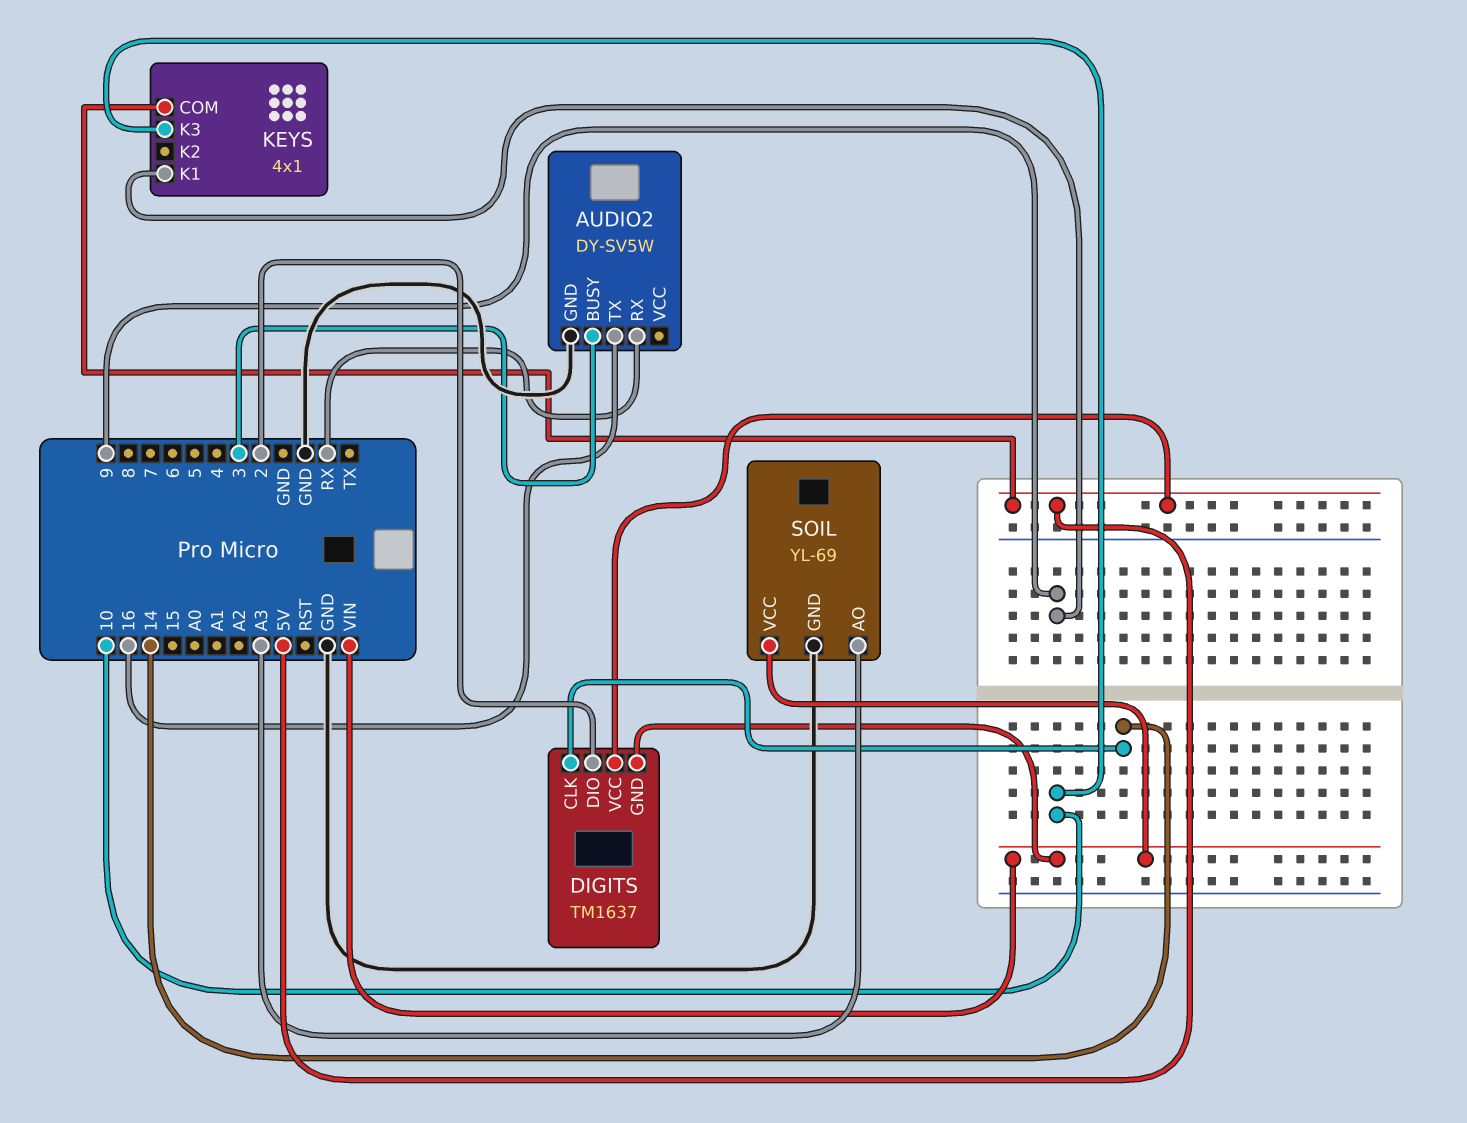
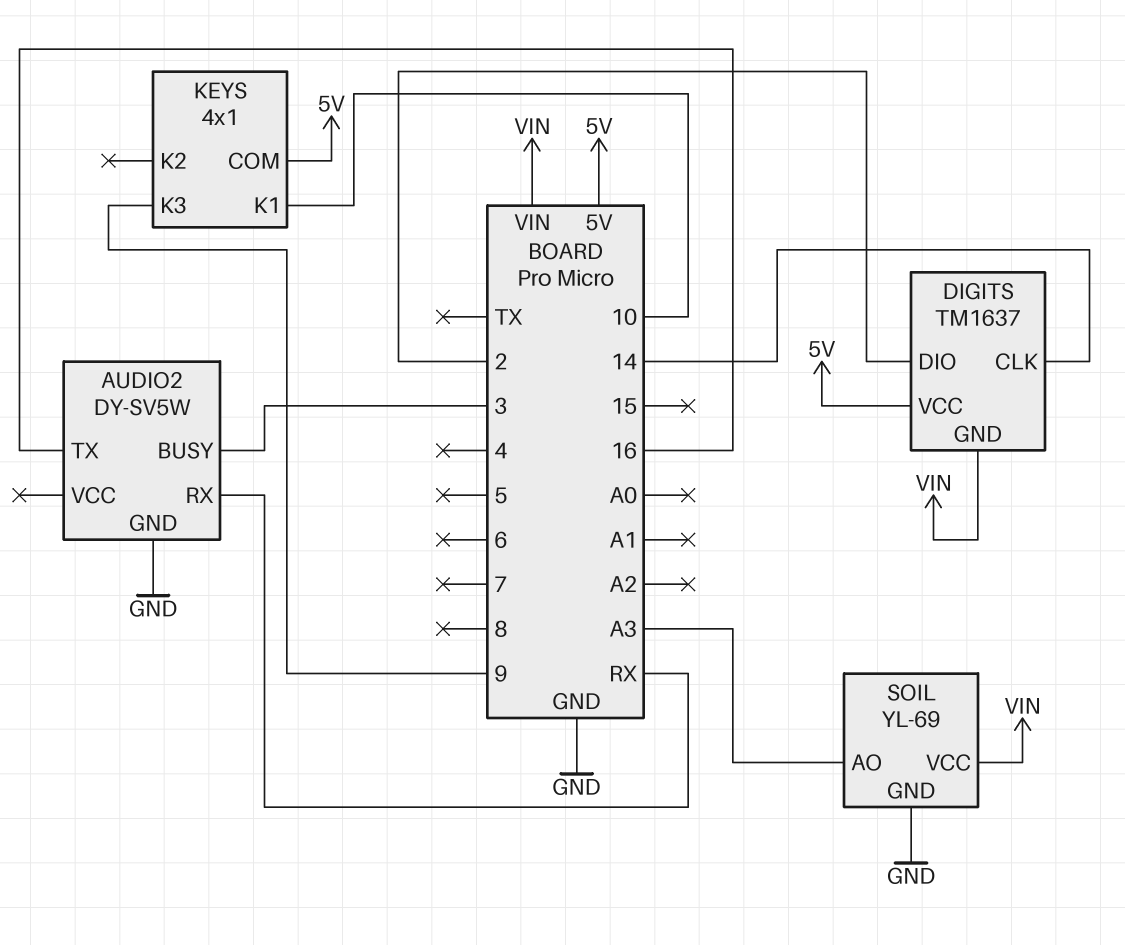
KEYS pin K1: 9 -> 10
KEYS pin K3: 10 -> 9

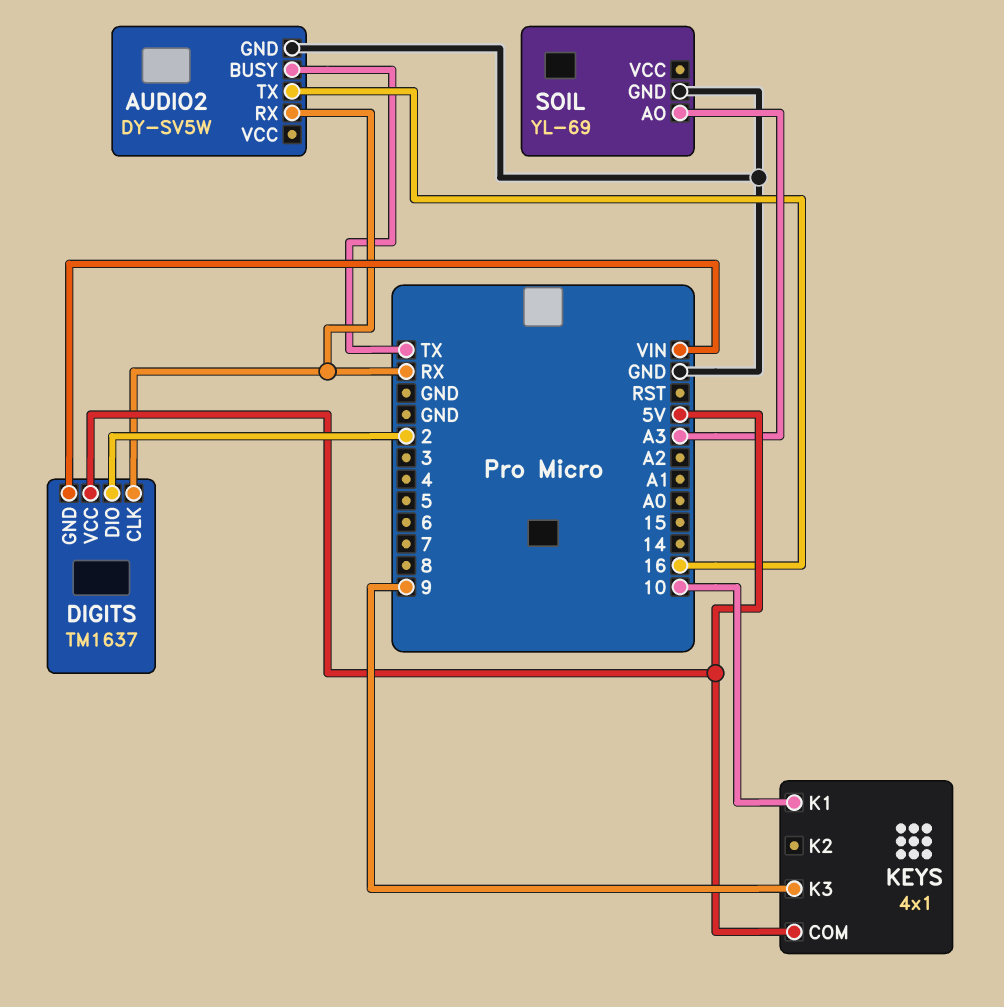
AUDIO2 pin BUSY: 3 -> TX
DIGITS pin CLK: 14 -> RX
SOIL pin VCC: VIN -> none

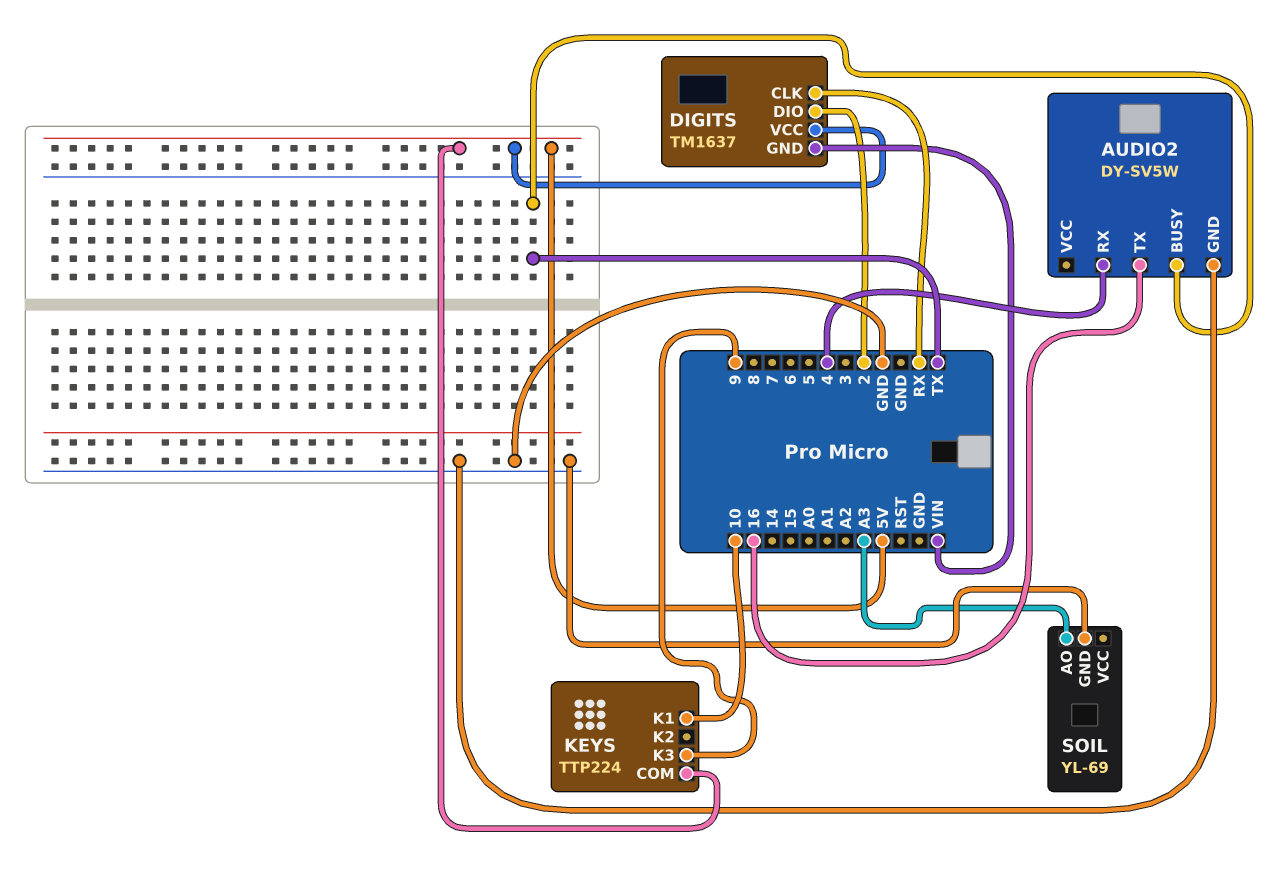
AUDIO2 pin RX: RX -> 4
KEYS: 4x1 -> TTP224

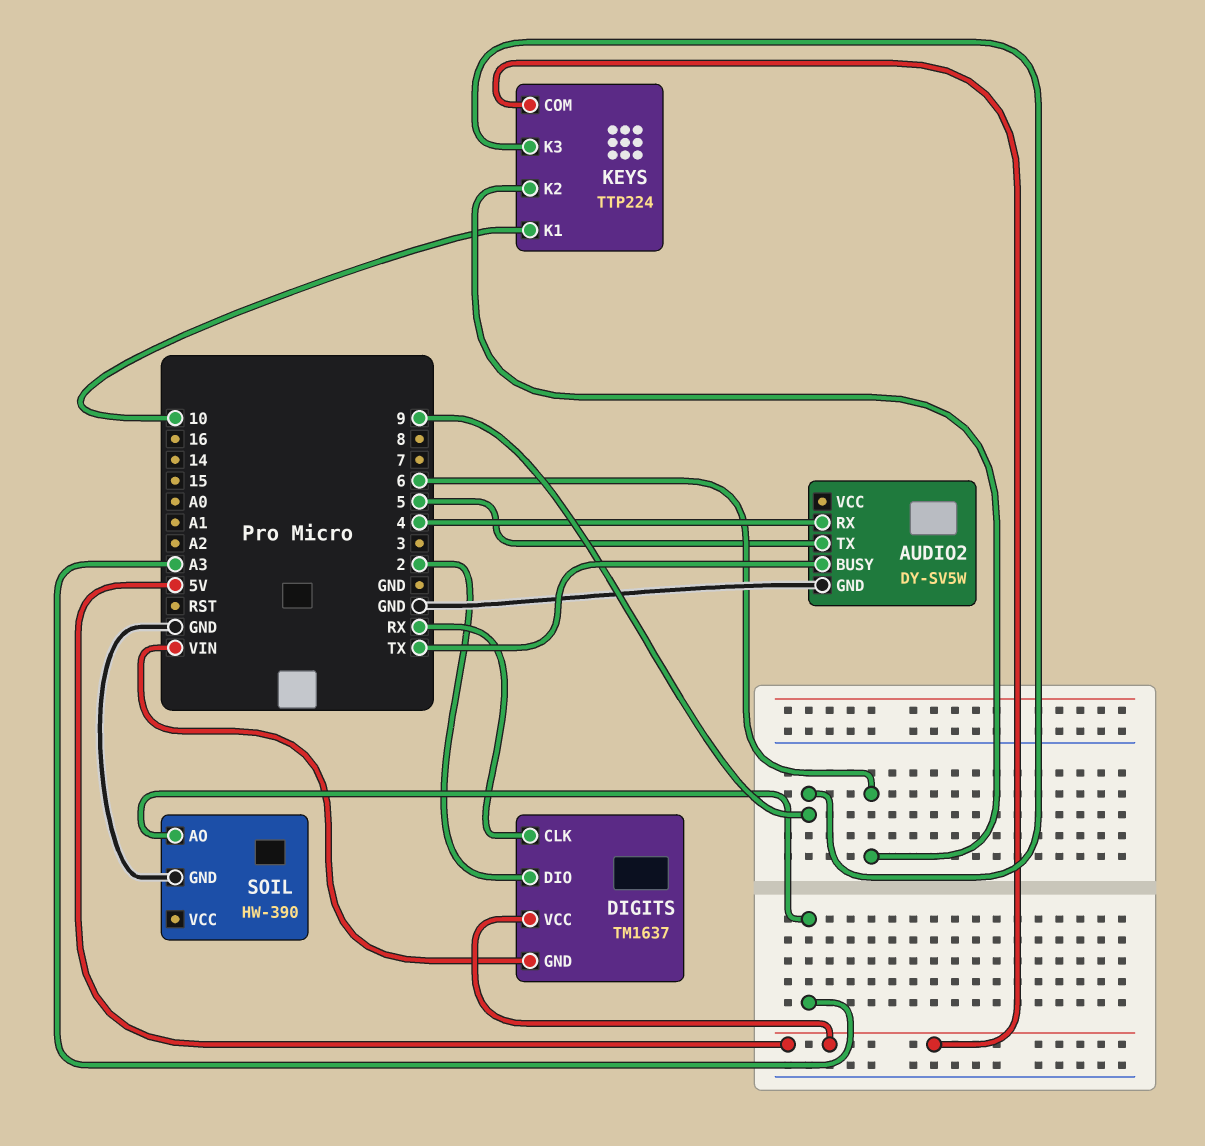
AUDIO2 pin TX: 16 -> 5
KEYS pin K2: none -> 6
SOIL: YL-69 -> HW-390

